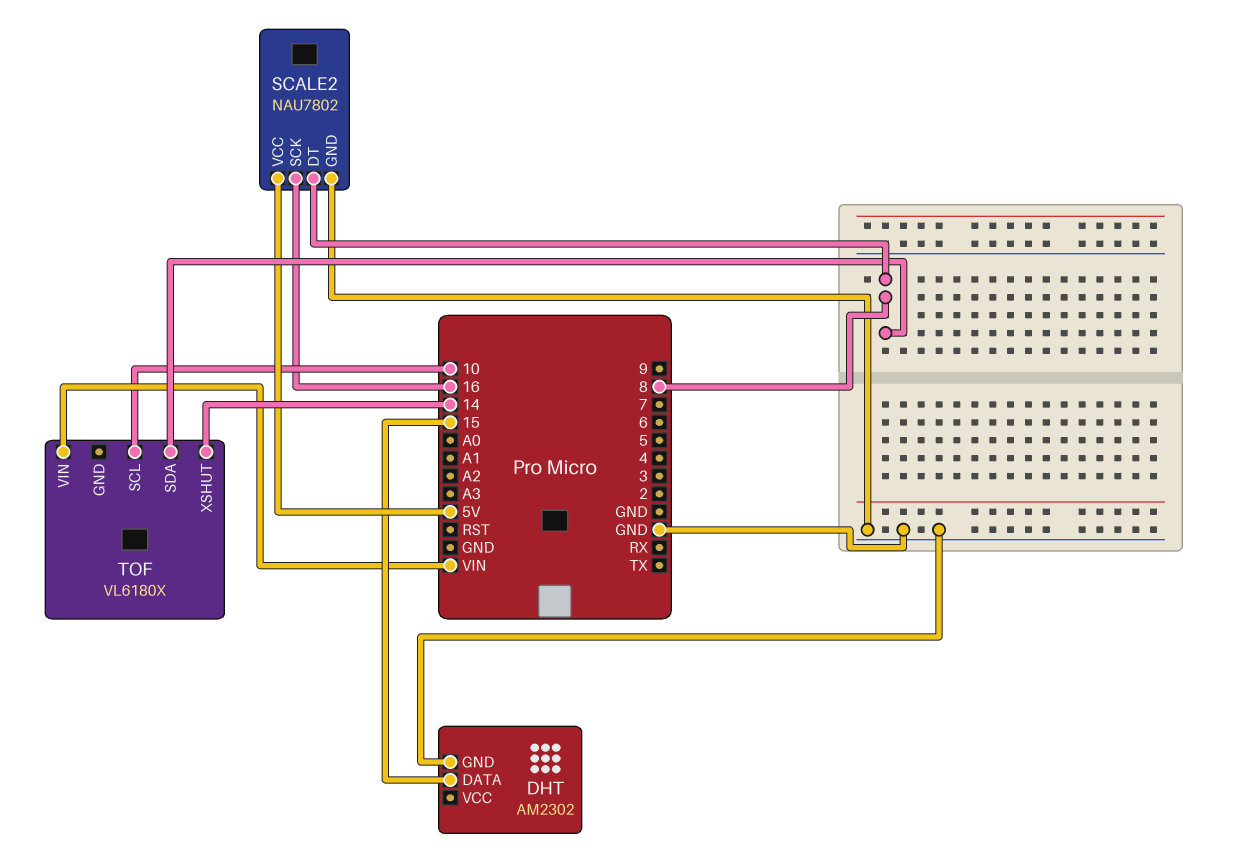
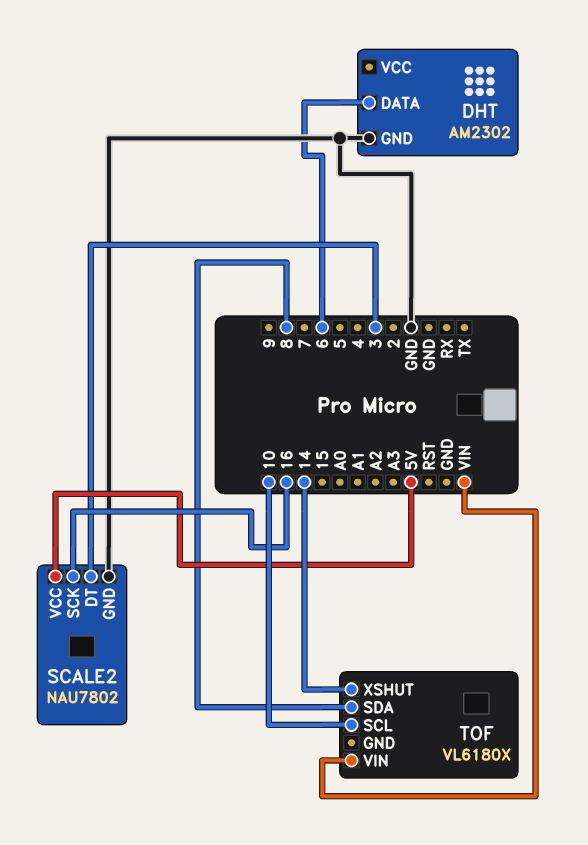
DHT pin DATA: 15 -> 6
SCALE2 pin DT: 8 -> 3

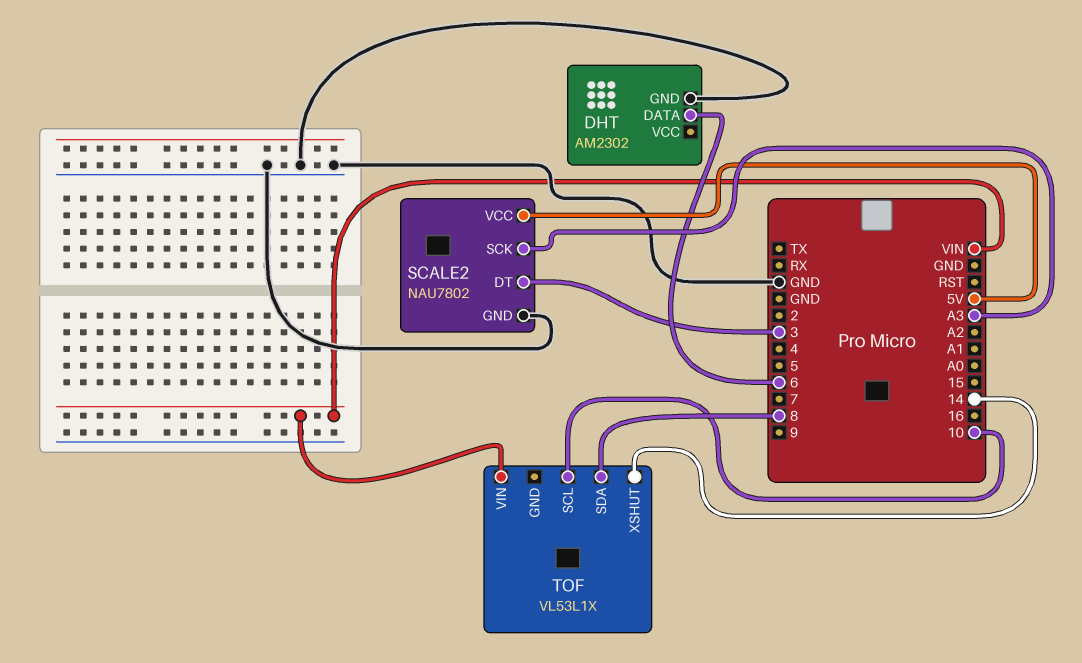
SCALE2 pin SCK: 16 -> A3
TOF: VL6180X -> VL53L1X

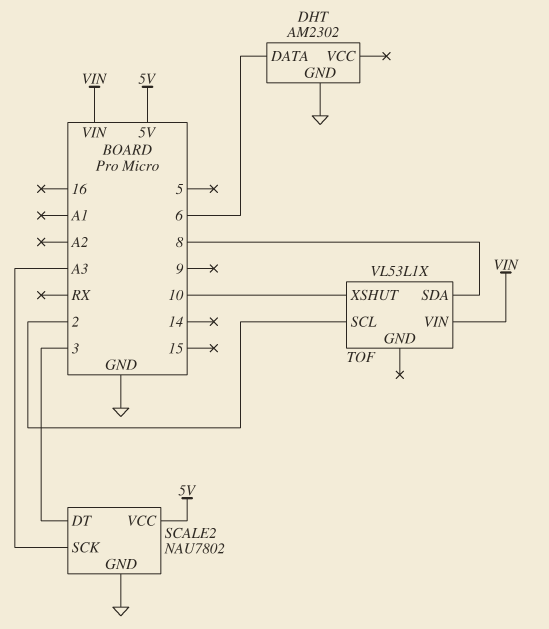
TOF pin SCL: 10 -> 2
TOF pin XSHUT: 14 -> 10

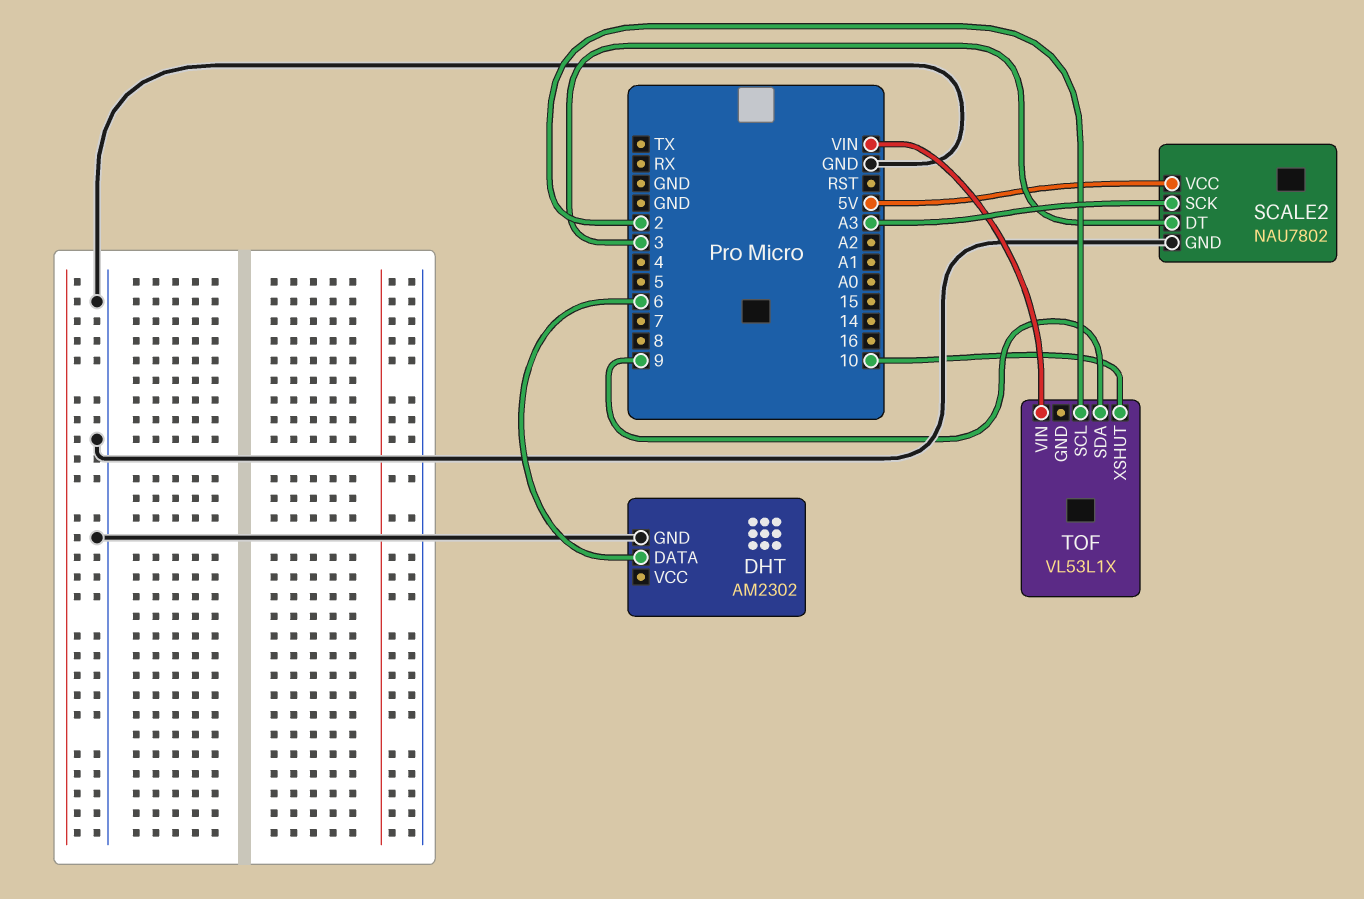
TOF pin SDA: 8 -> 9

